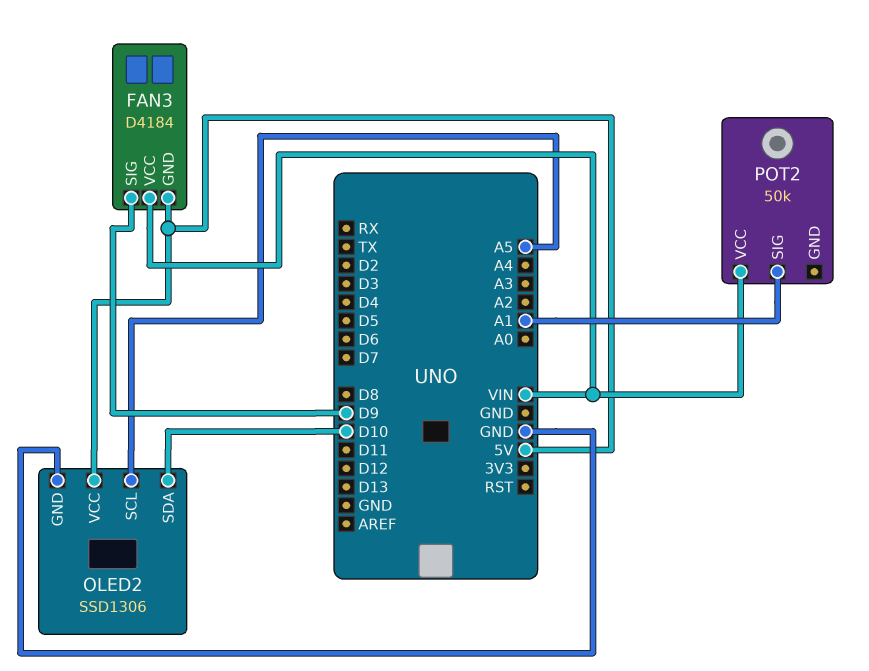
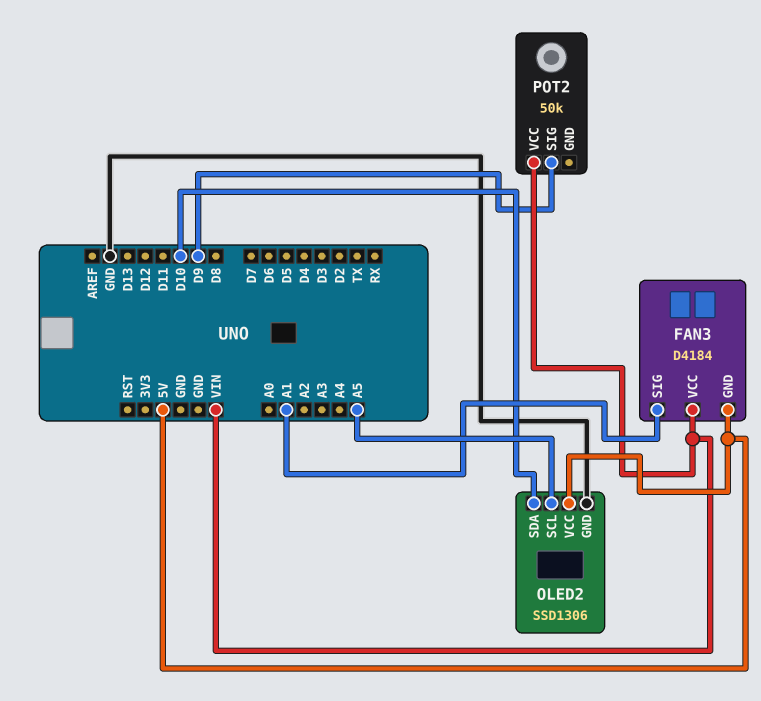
FAN3 pin SIG: D9 -> A1
POT2 pin SIG: A1 -> D9

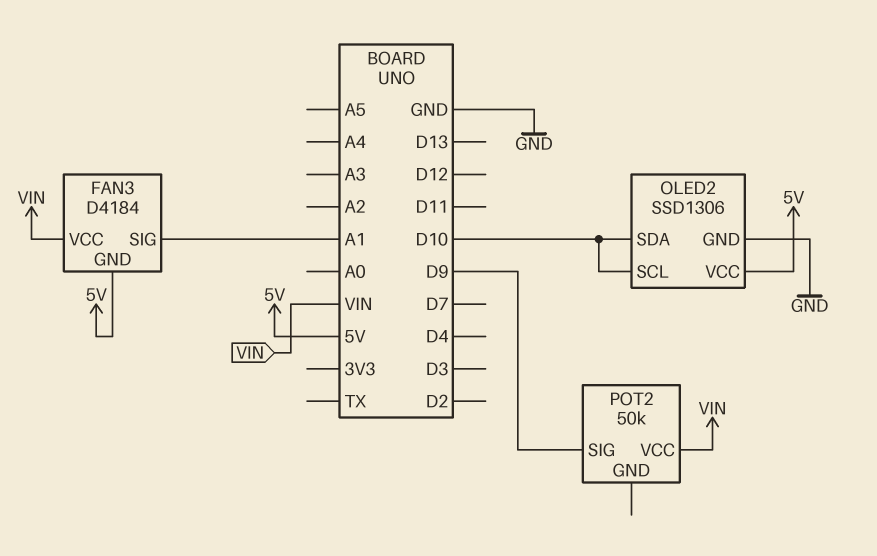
OLED2 pin SCL: A5 -> D10

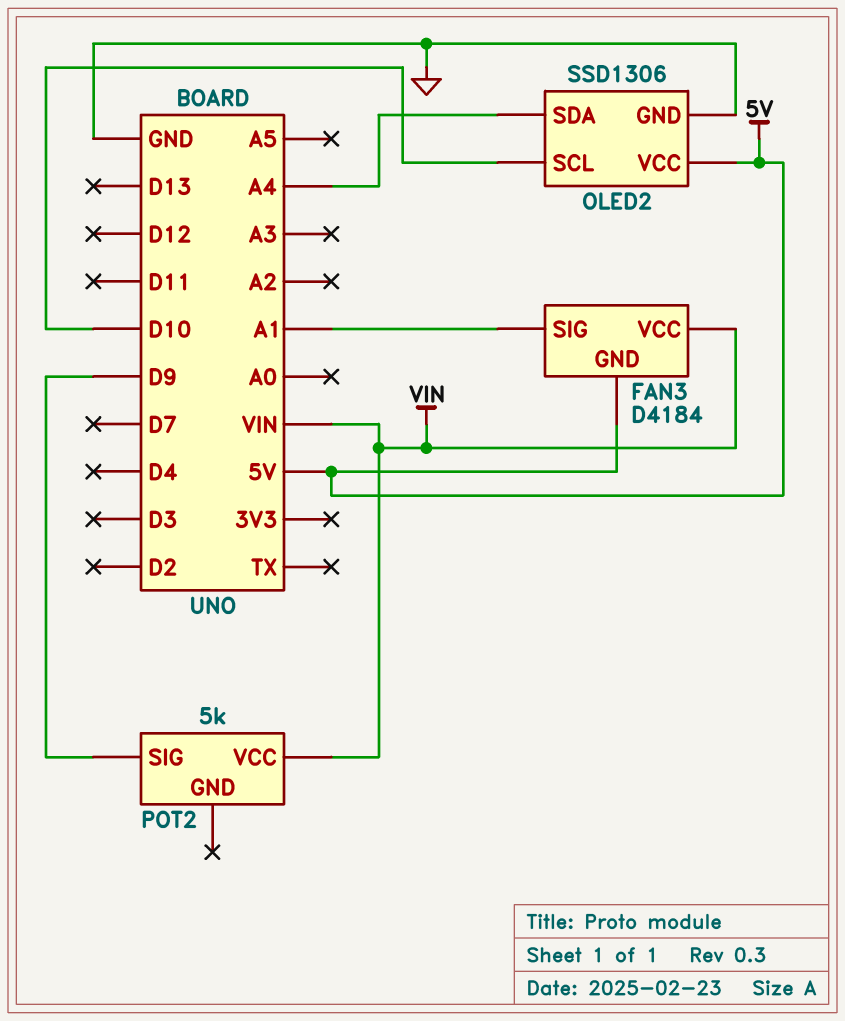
OLED2 pin SDA: D10 -> A4
POT2: 50k -> 5k

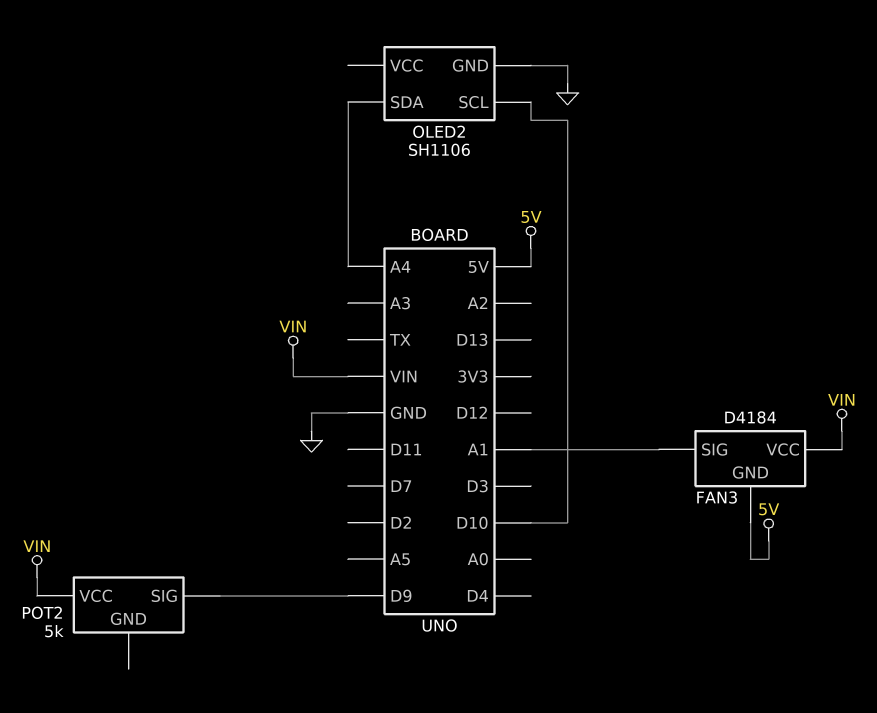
OLED2: SSD1306 -> SH1106
OLED2 pin VCC: 5V -> none

